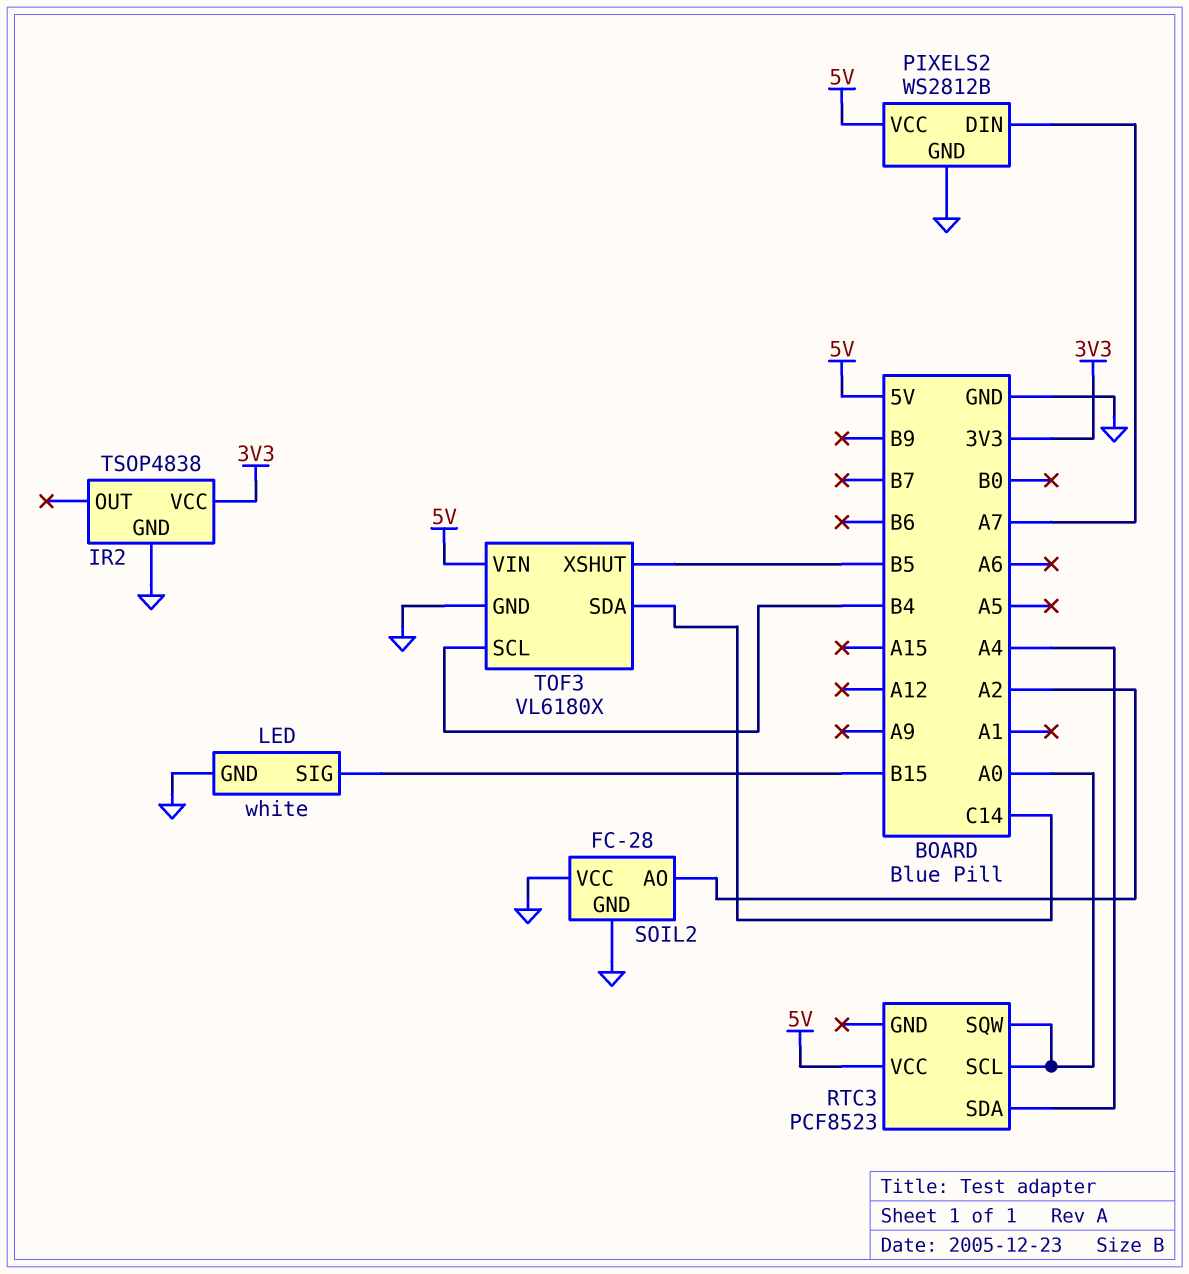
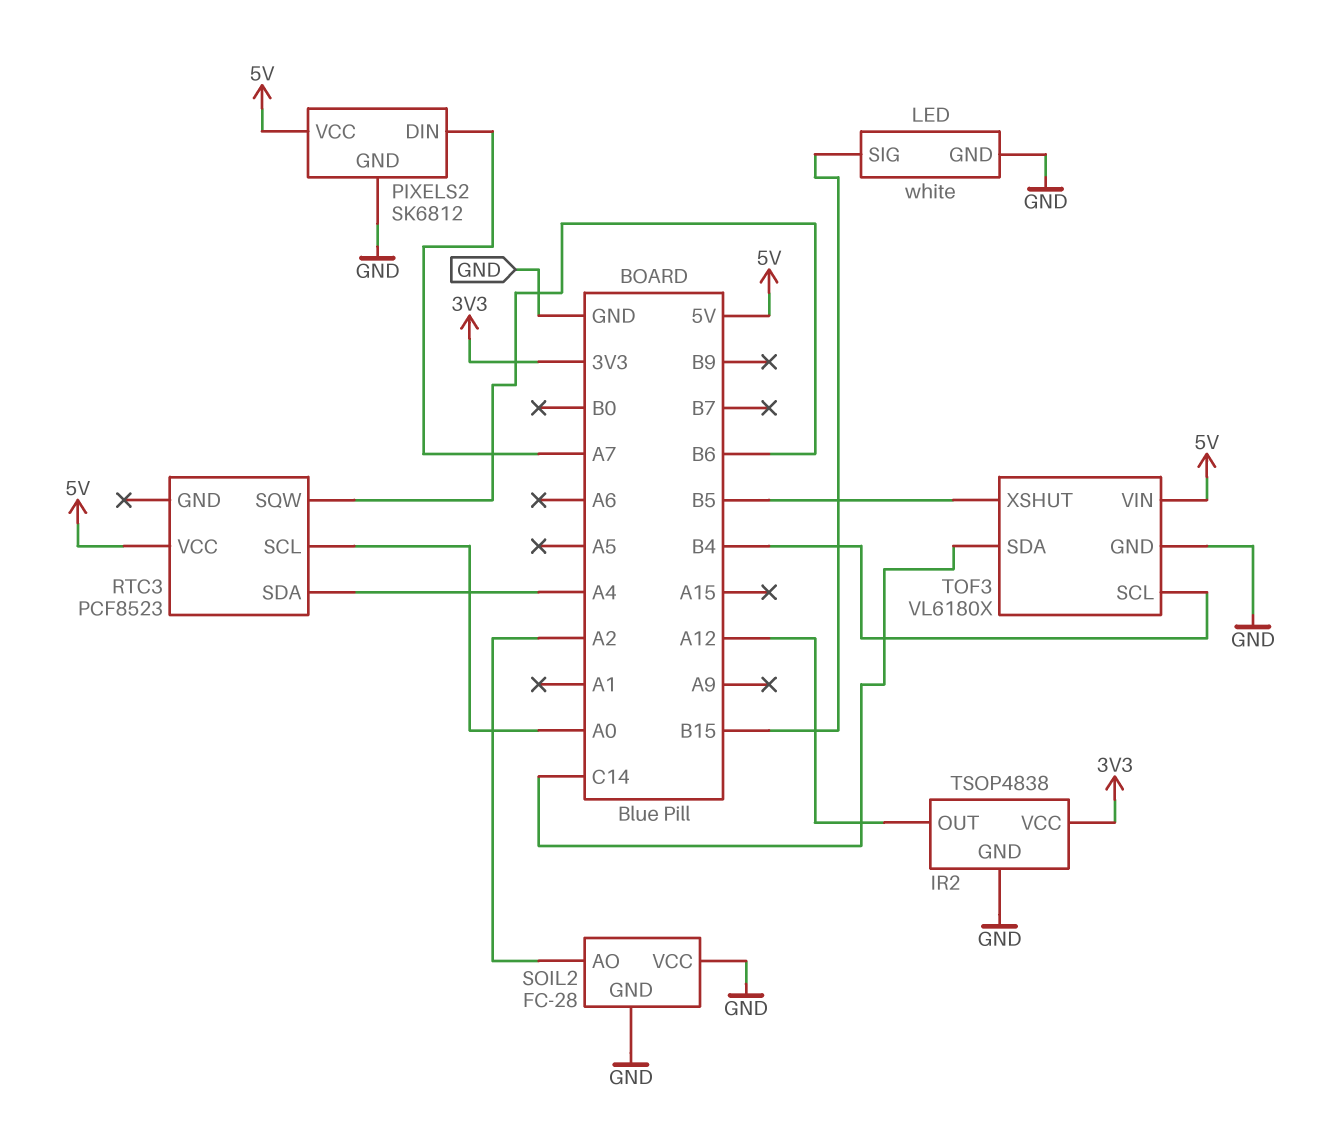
IR2 pin OUT: none -> A12
PIXELS2: WS2812B -> SK6812
RTC3 pin SQW: A0 -> B6

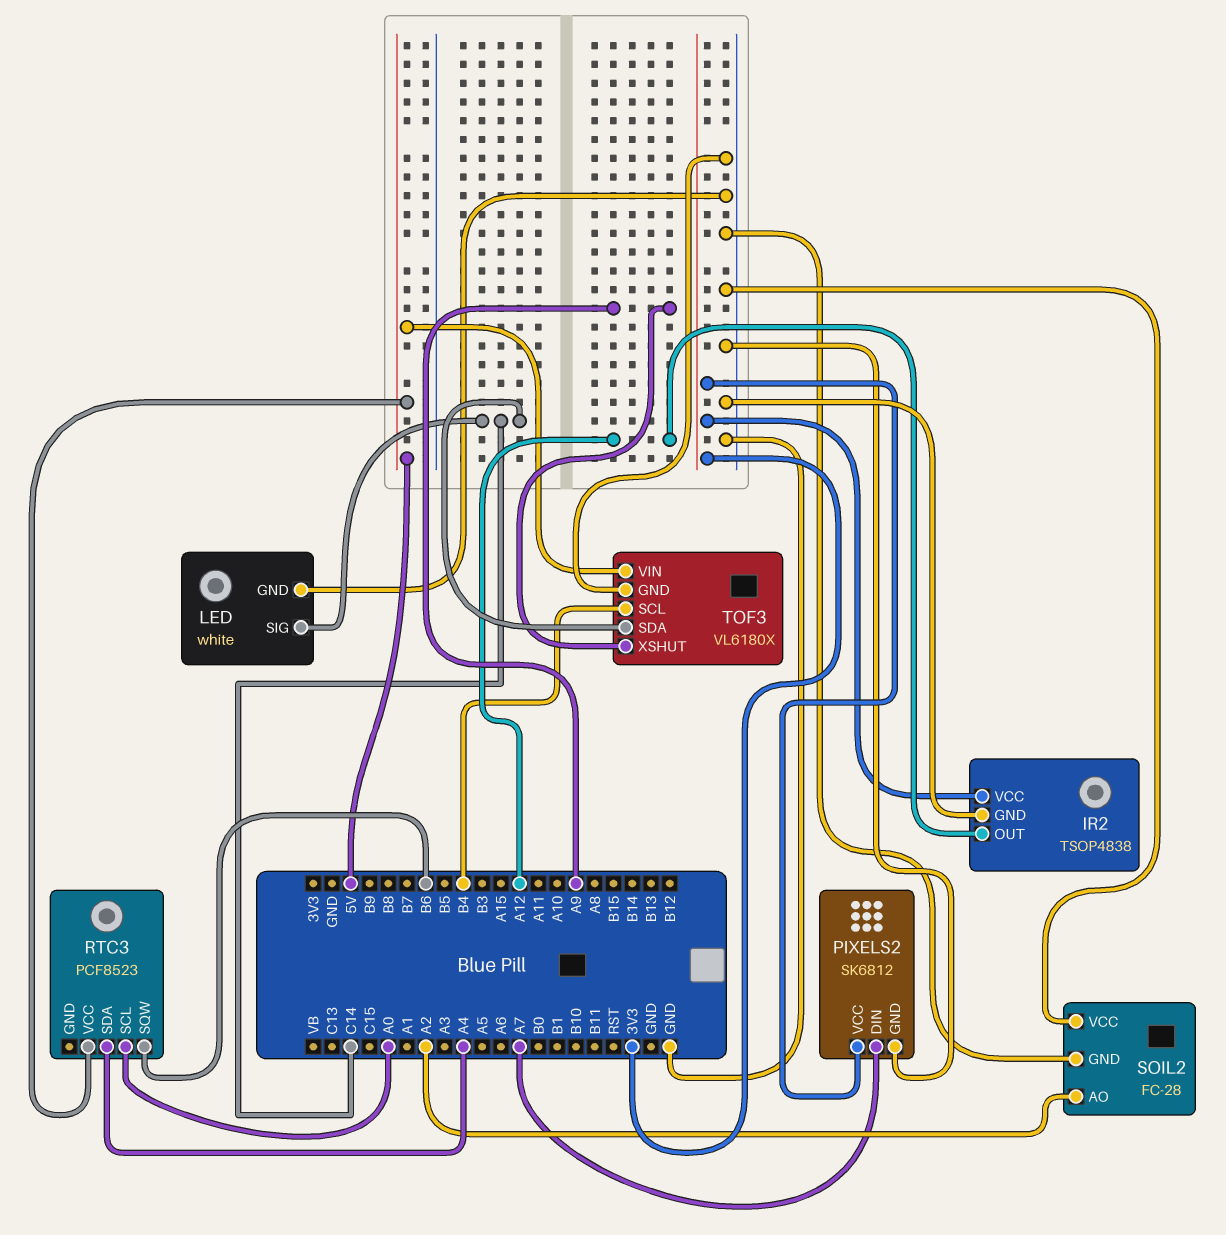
LED pin SIG: B15 -> C14
PIXELS2 pin VCC: 5V -> 3V3
TOF3 pin XSHUT: B5 -> A9

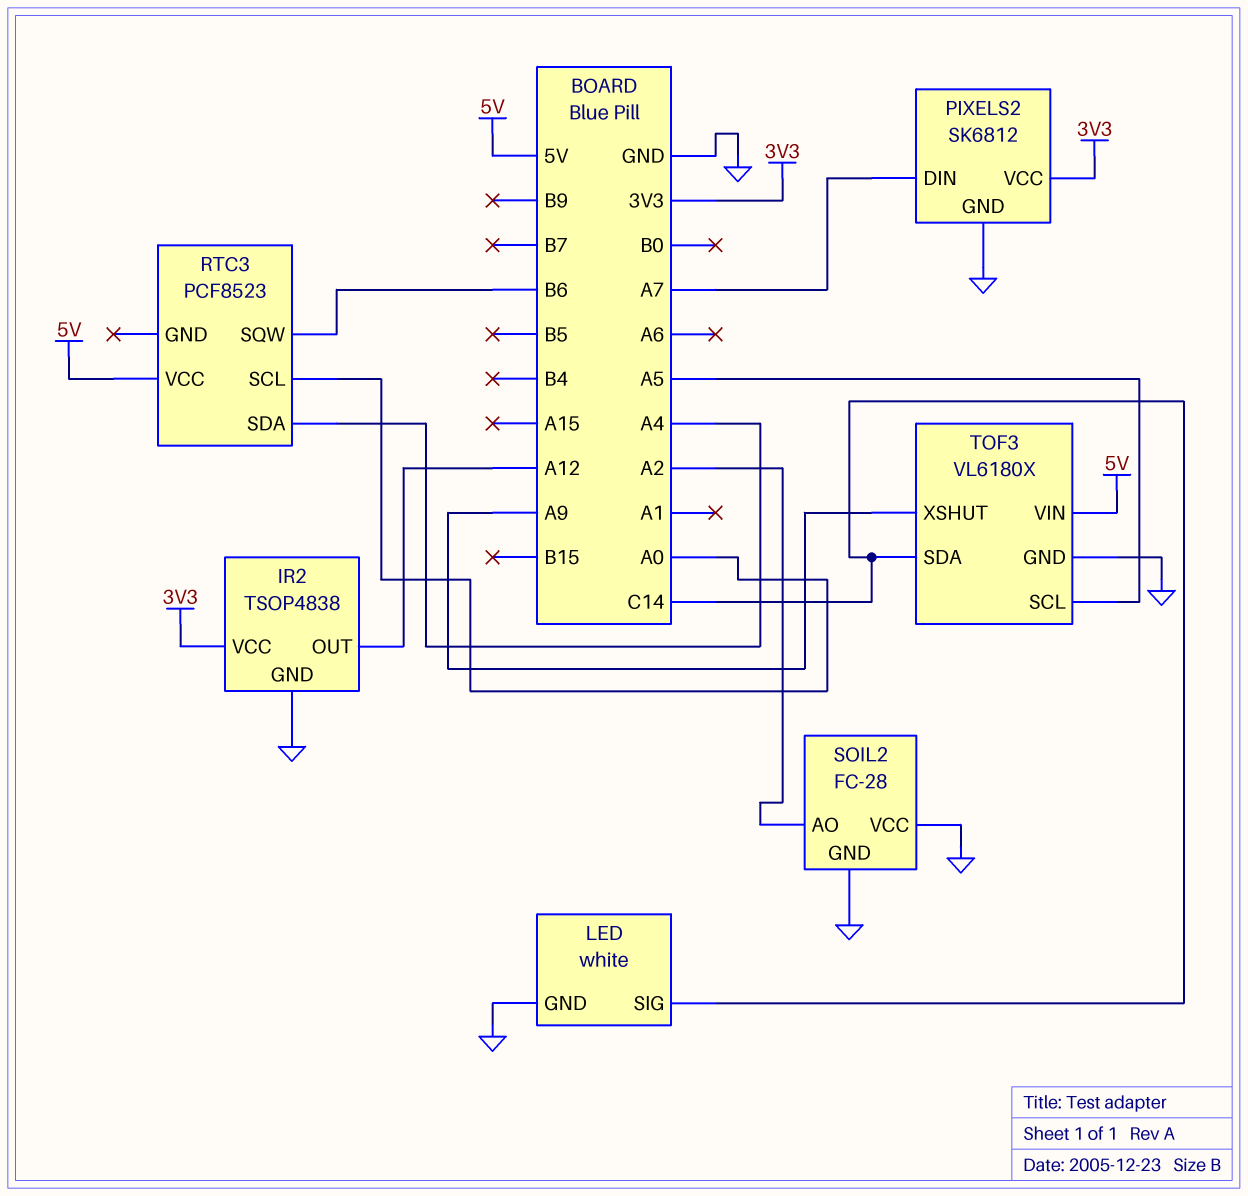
TOF3 pin SCL: B4 -> A5

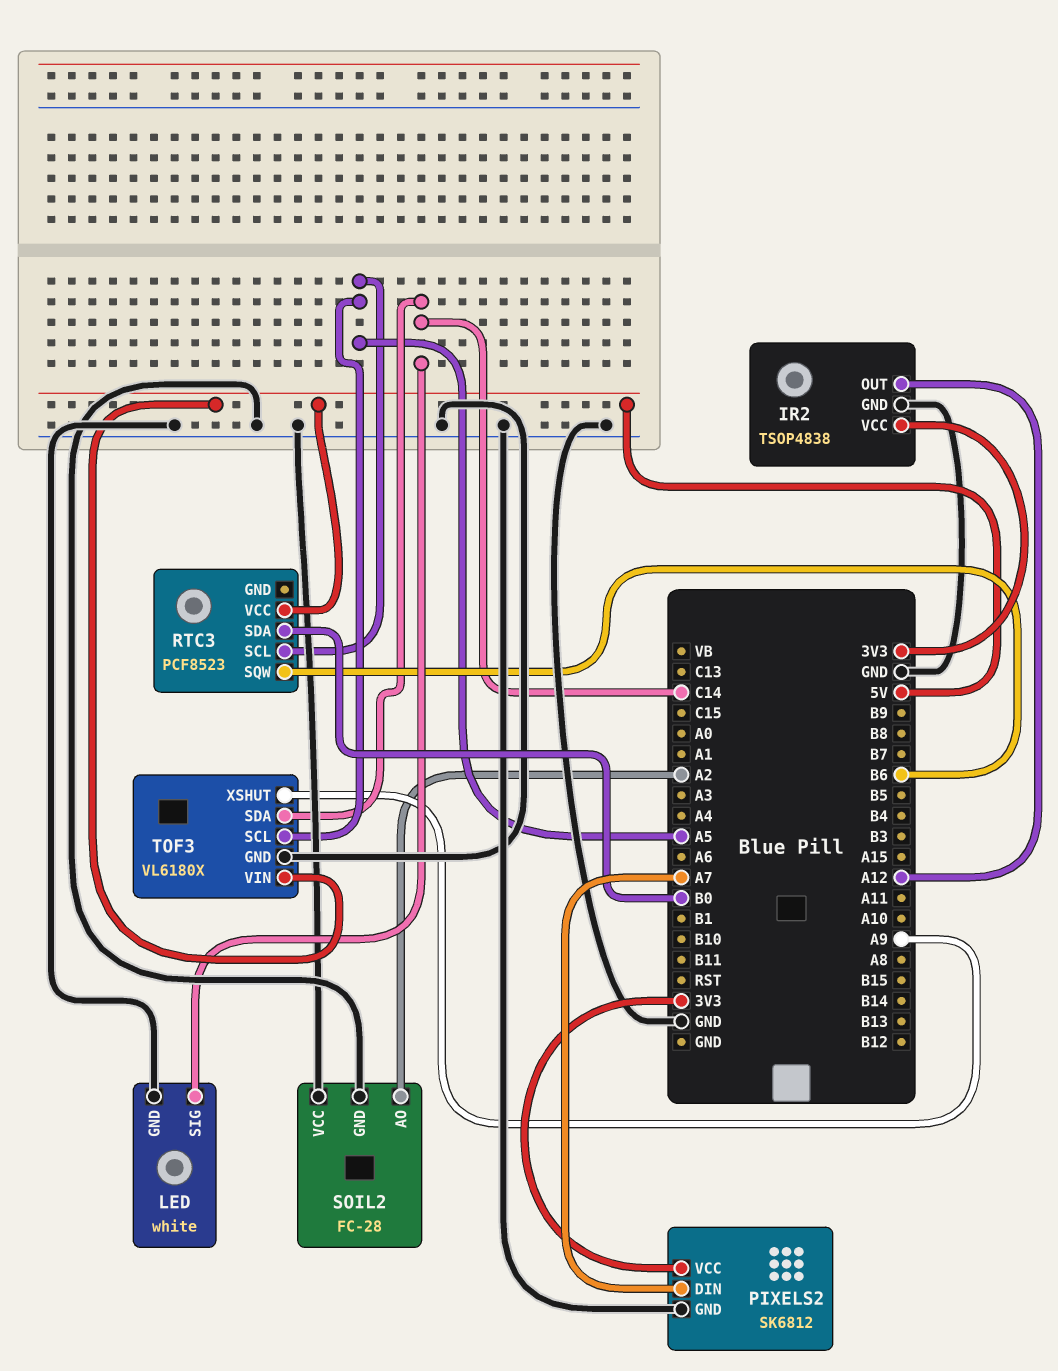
RTC3 pin SCL: A0 -> A5
RTC3 pin SDA: A4 -> B0

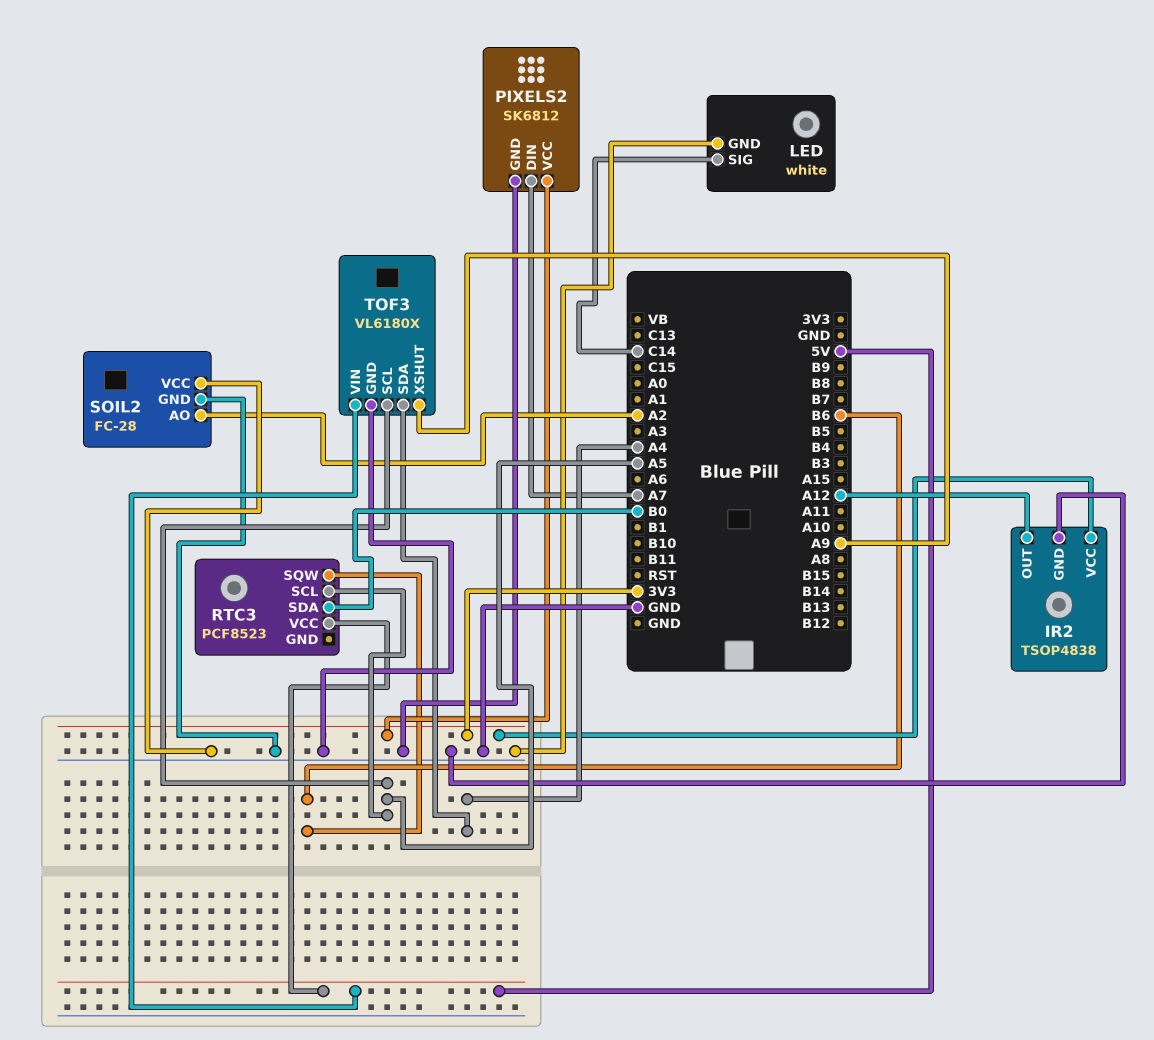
TOF3 pin SDA: C14 -> A4

